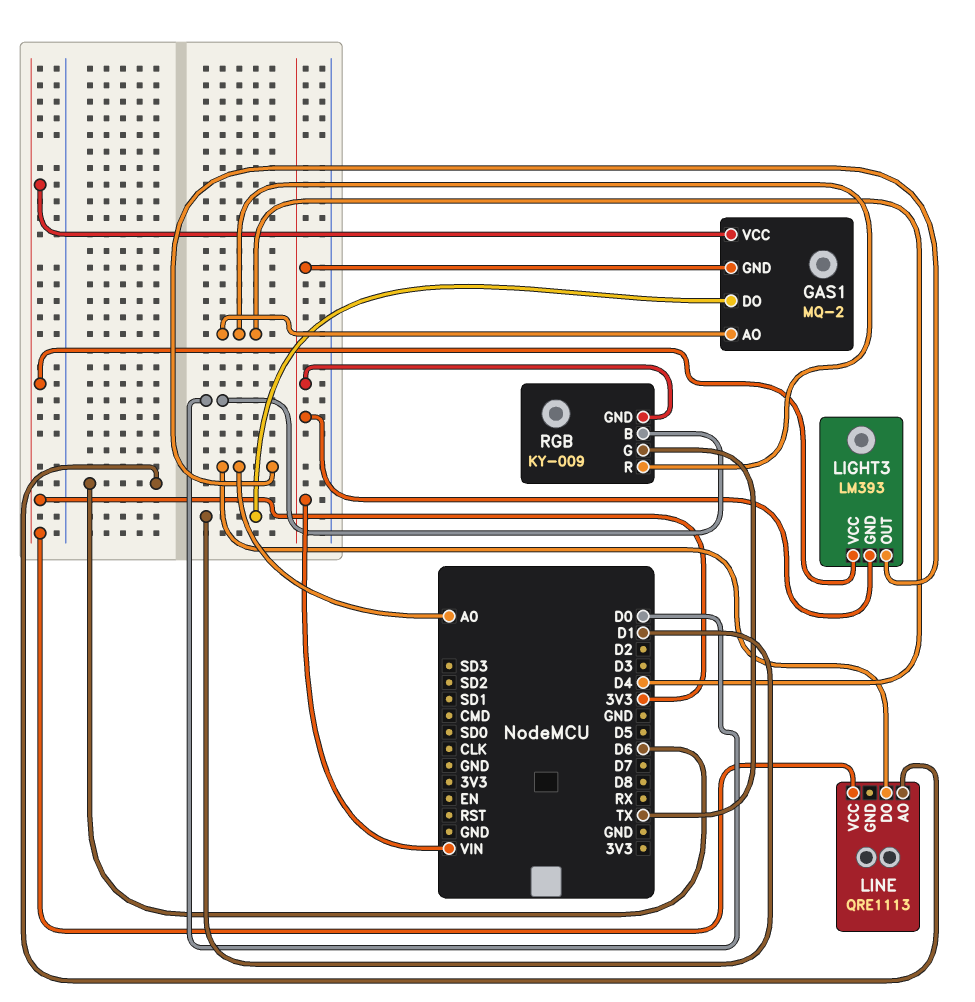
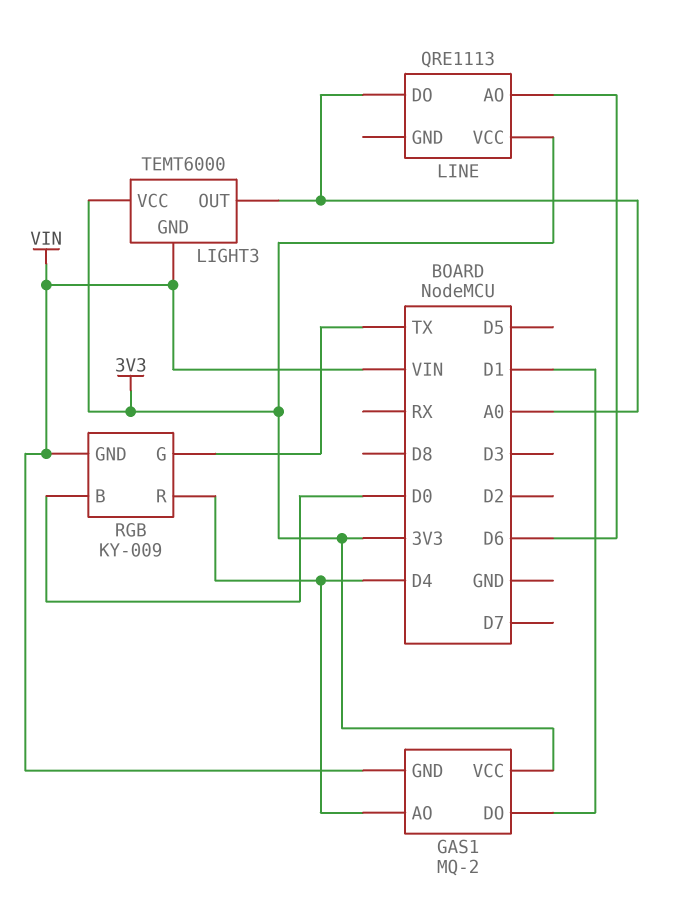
LIGHT3: LM393 -> TEMT6000

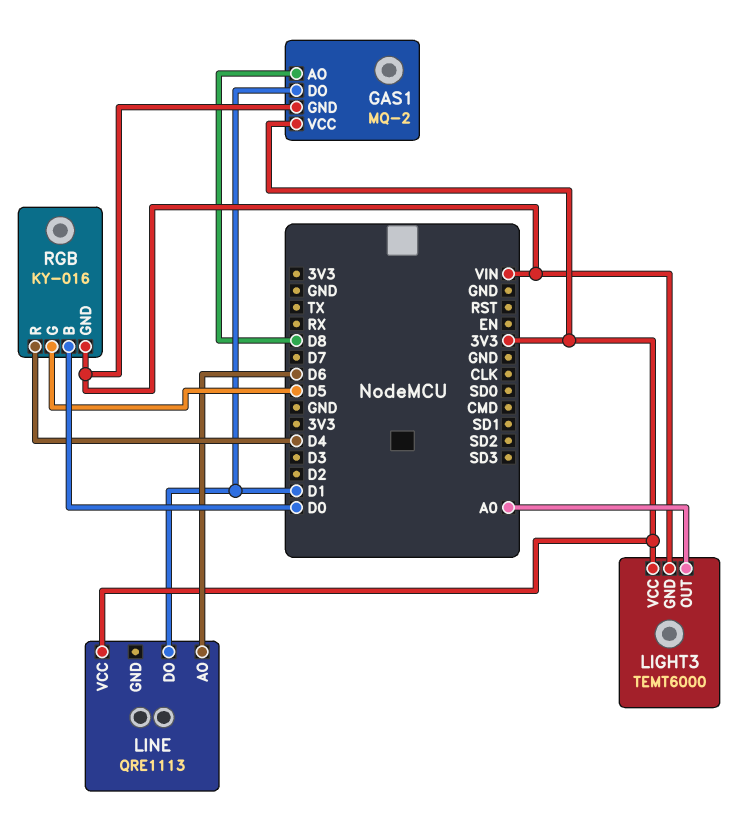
GAS1 pin AO: D4 -> D8
LINE pin DO: A0 -> D1
RGB: KY-009 -> KY-016
RGB pin G: TX -> D5

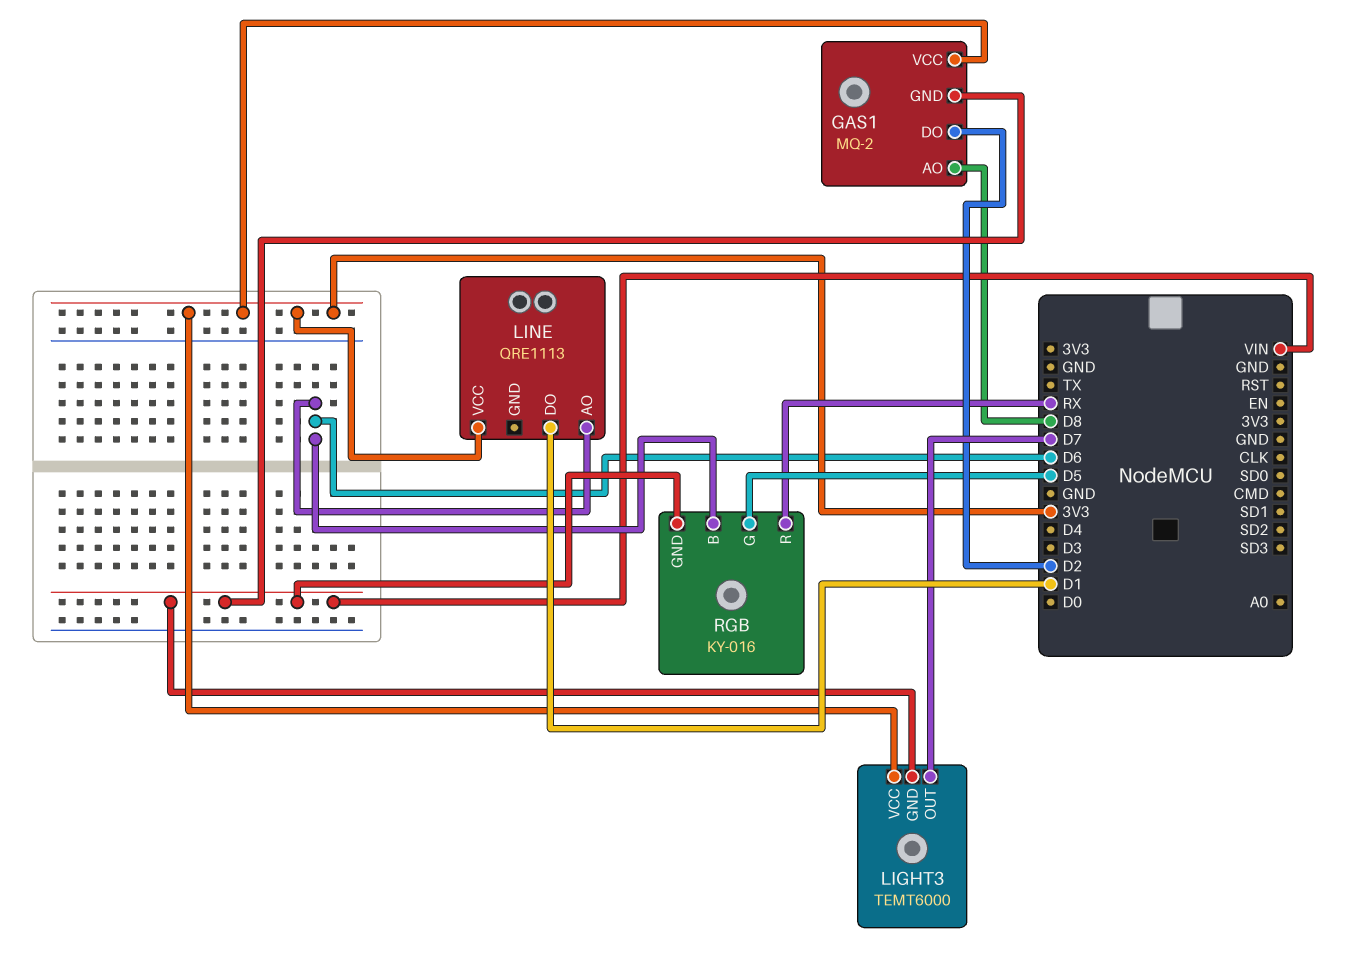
GAS1 pin DO: D1 -> D2
LIGHT3 pin OUT: A0 -> D7
RGB pin B: D0 -> D6
RGB pin R: D4 -> RX

